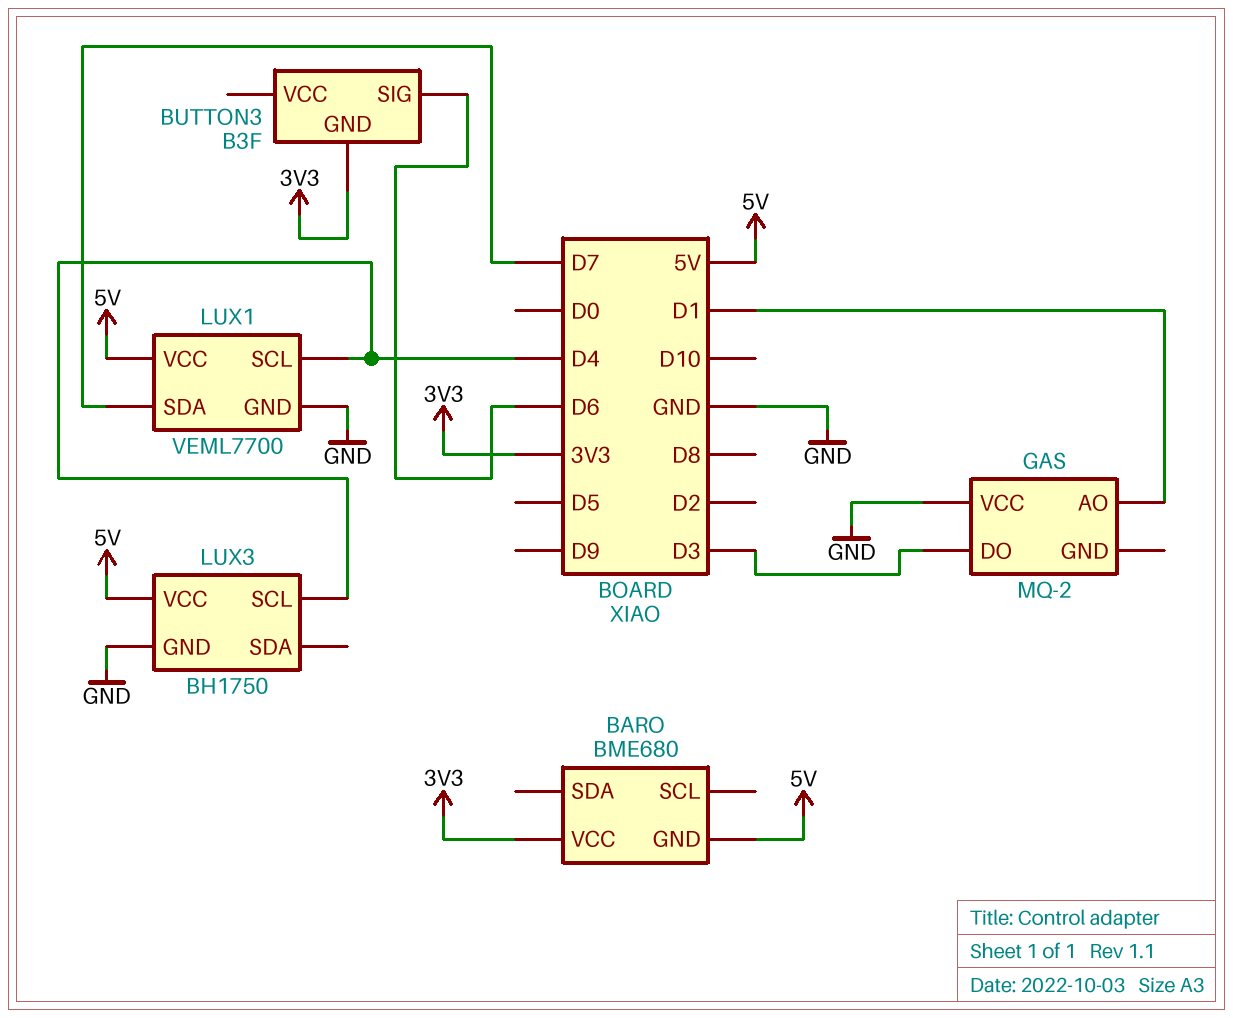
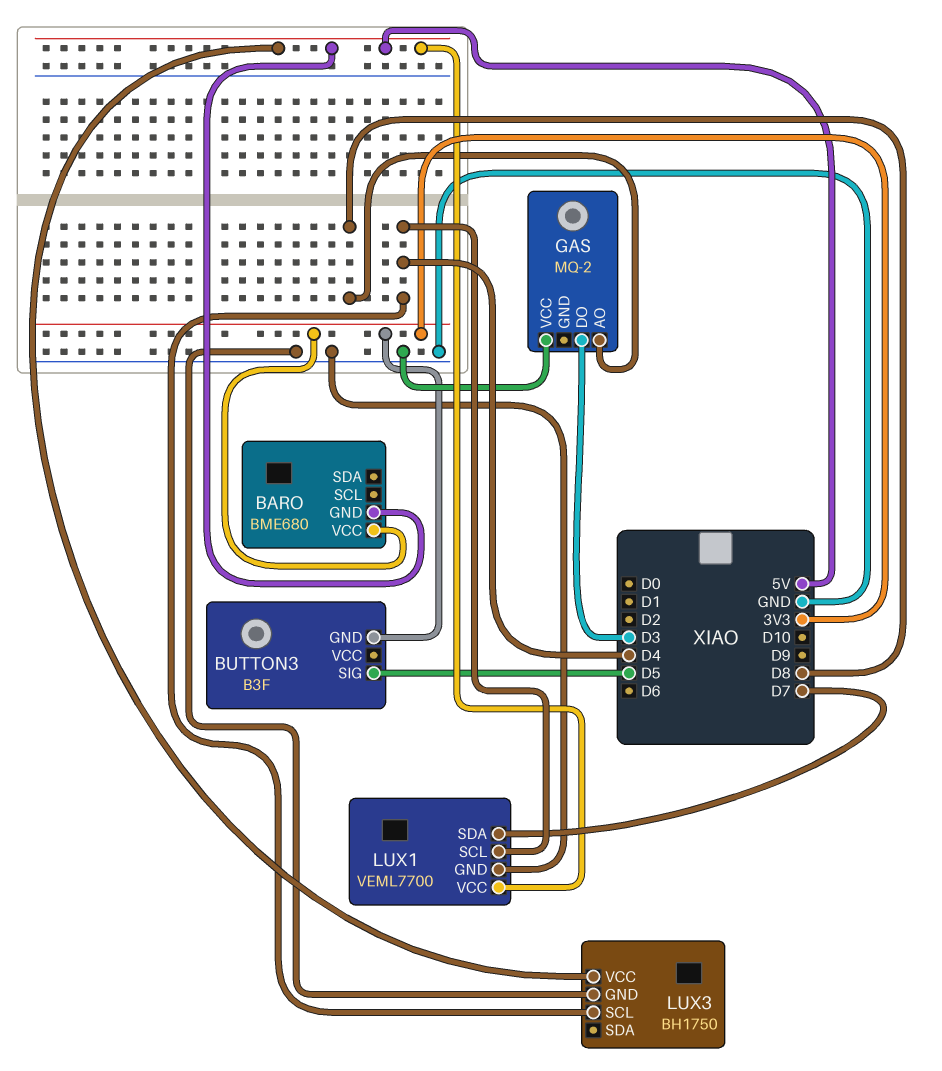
BUTTON3 pin SIG: D6 -> D5
GAS pin AO: D1 -> D8

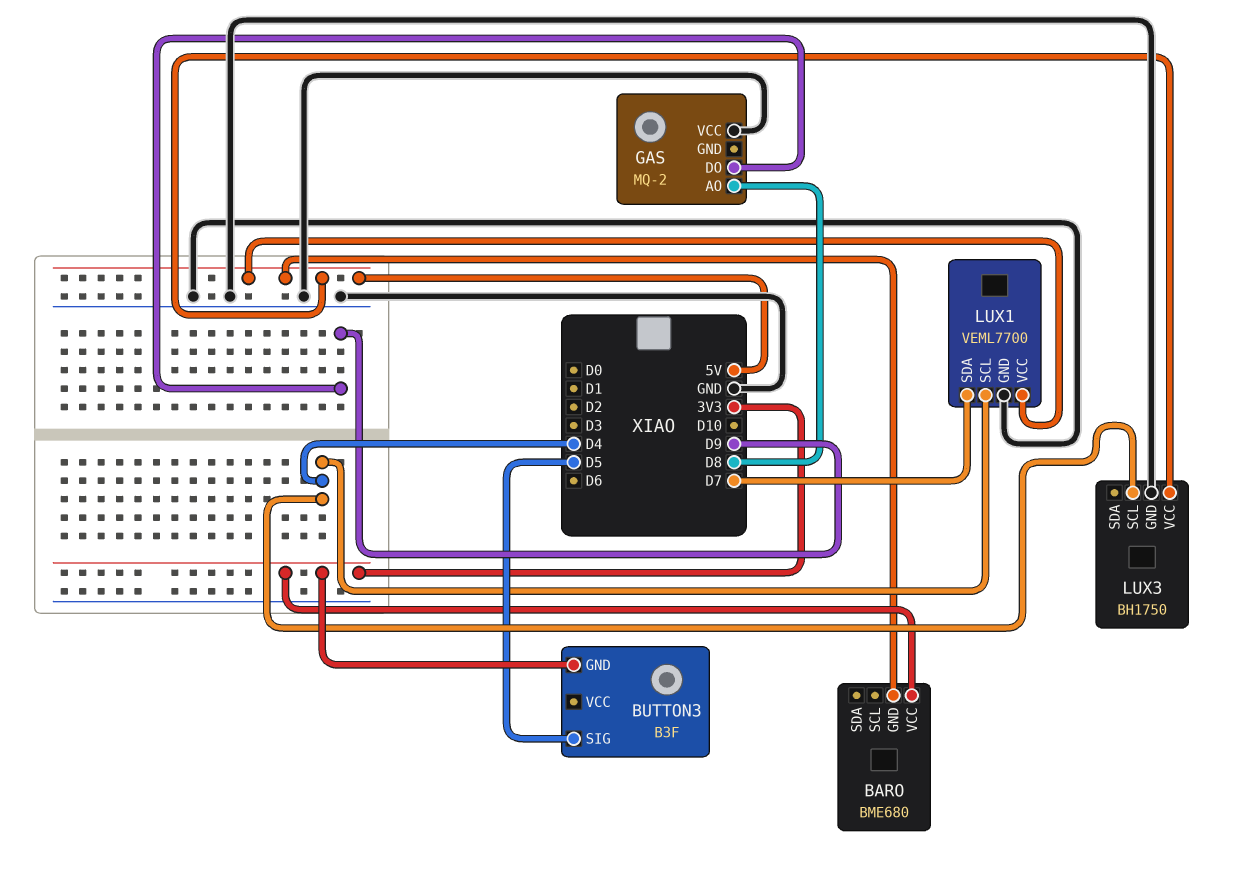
GAS pin DO: D3 -> D9

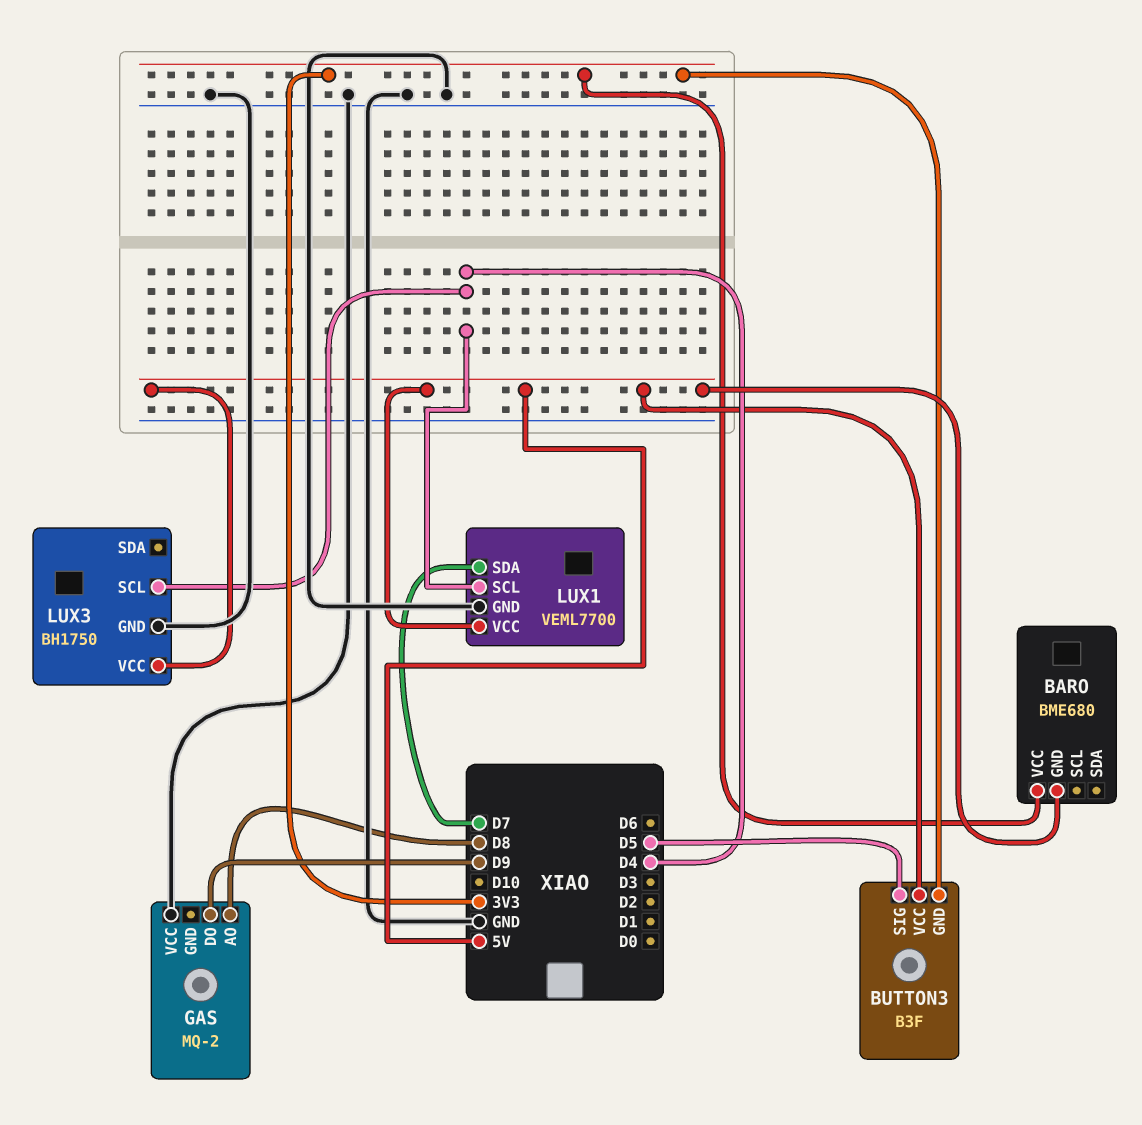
BUTTON3 pin VCC: none -> 5V

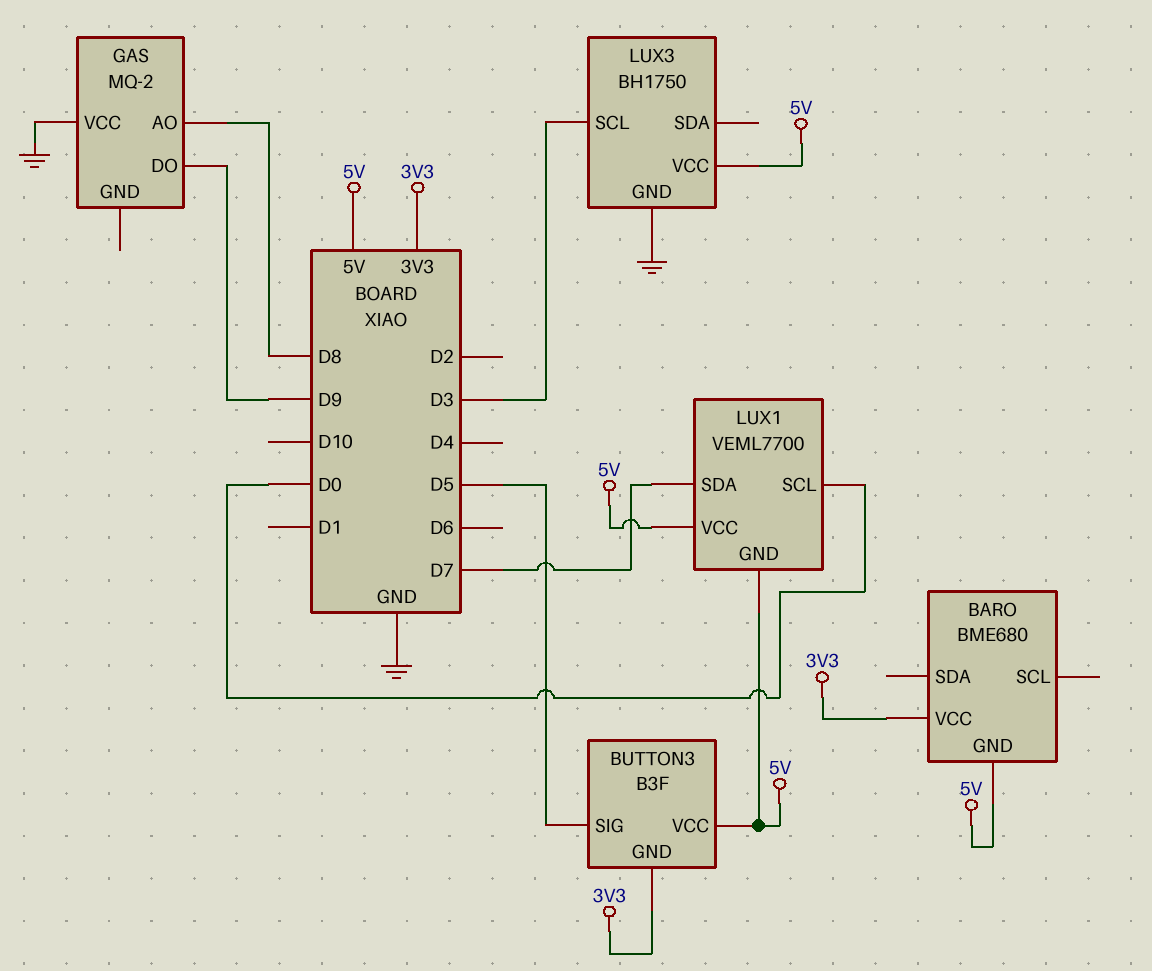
LUX1 pin GND: GND -> 5V
LUX1 pin SCL: D4 -> D0
LUX3 pin SCL: D4 -> D3

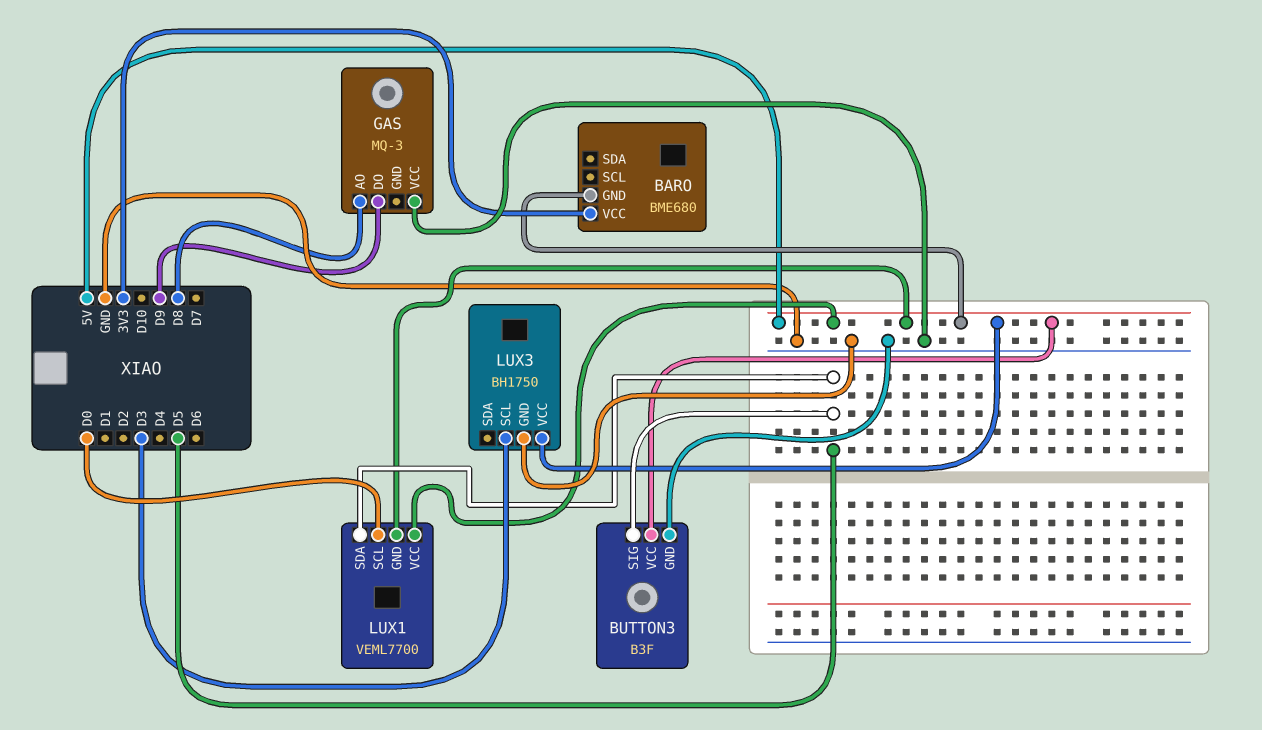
BUTTON3 pin GND: 3V3 -> GND
GAS: MQ-2 -> MQ-3
LUX1 pin SDA: D7 -> D5

